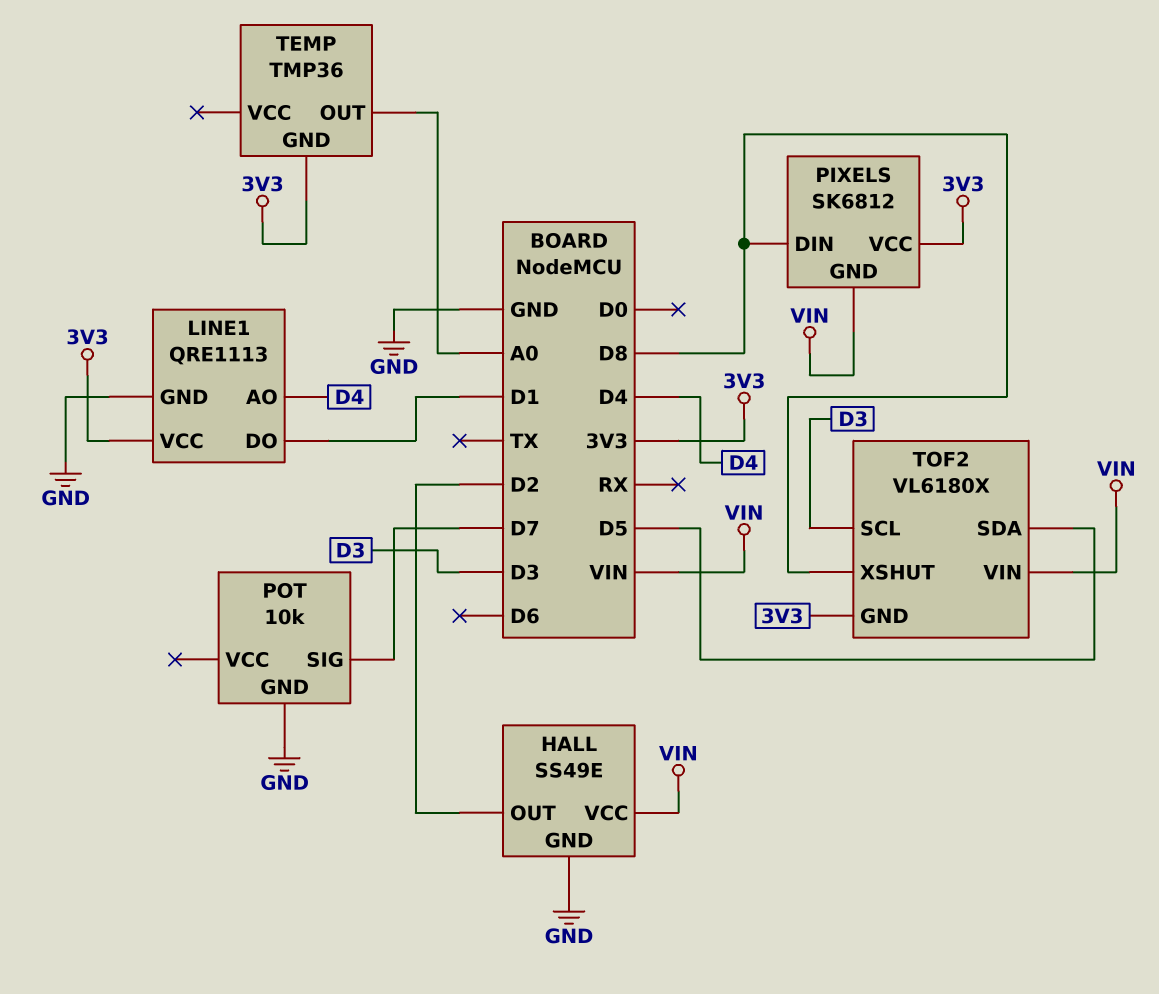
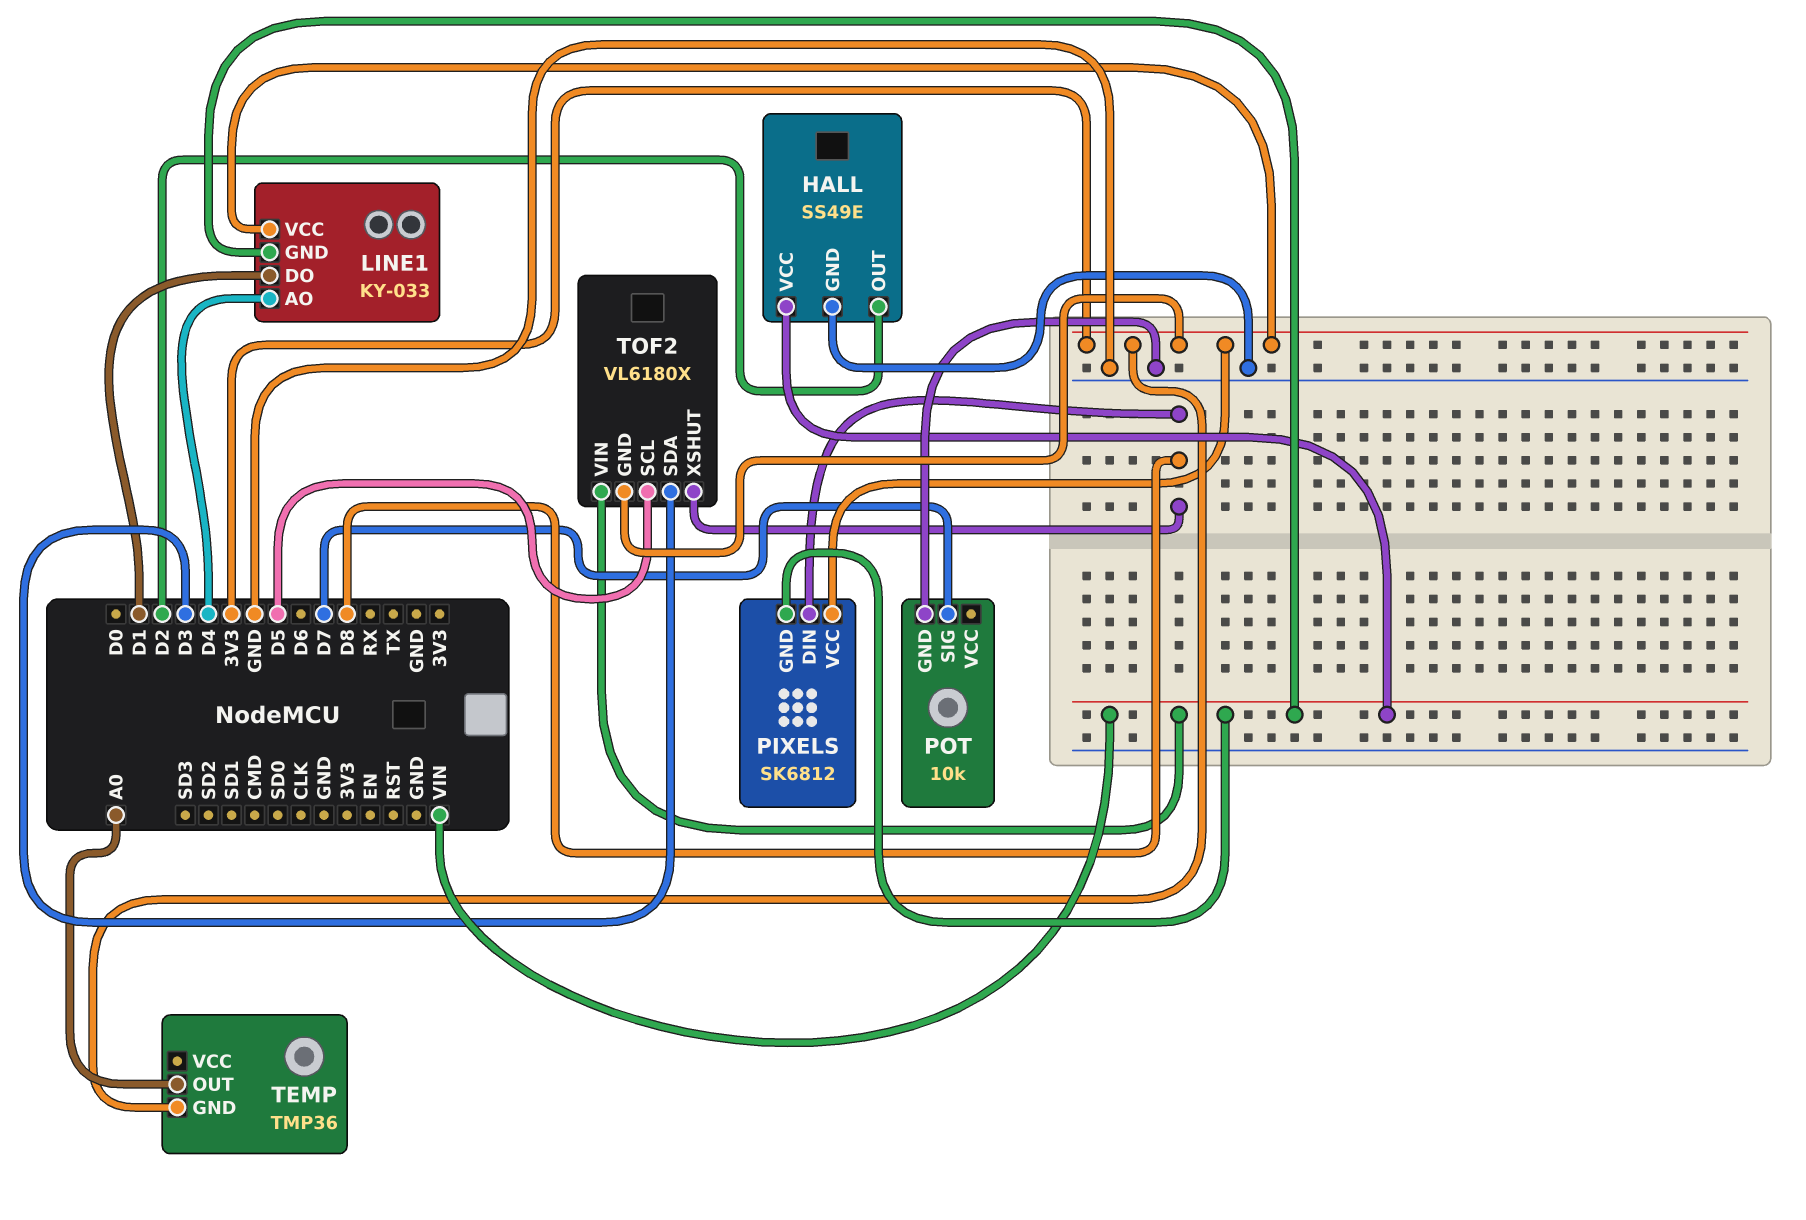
LINE1: QRE1113 -> KY-033
LINE1 pin GND: GND -> VIN
TOF2 pin SCL: D3 -> D5
TOF2 pin SDA: D5 -> D3

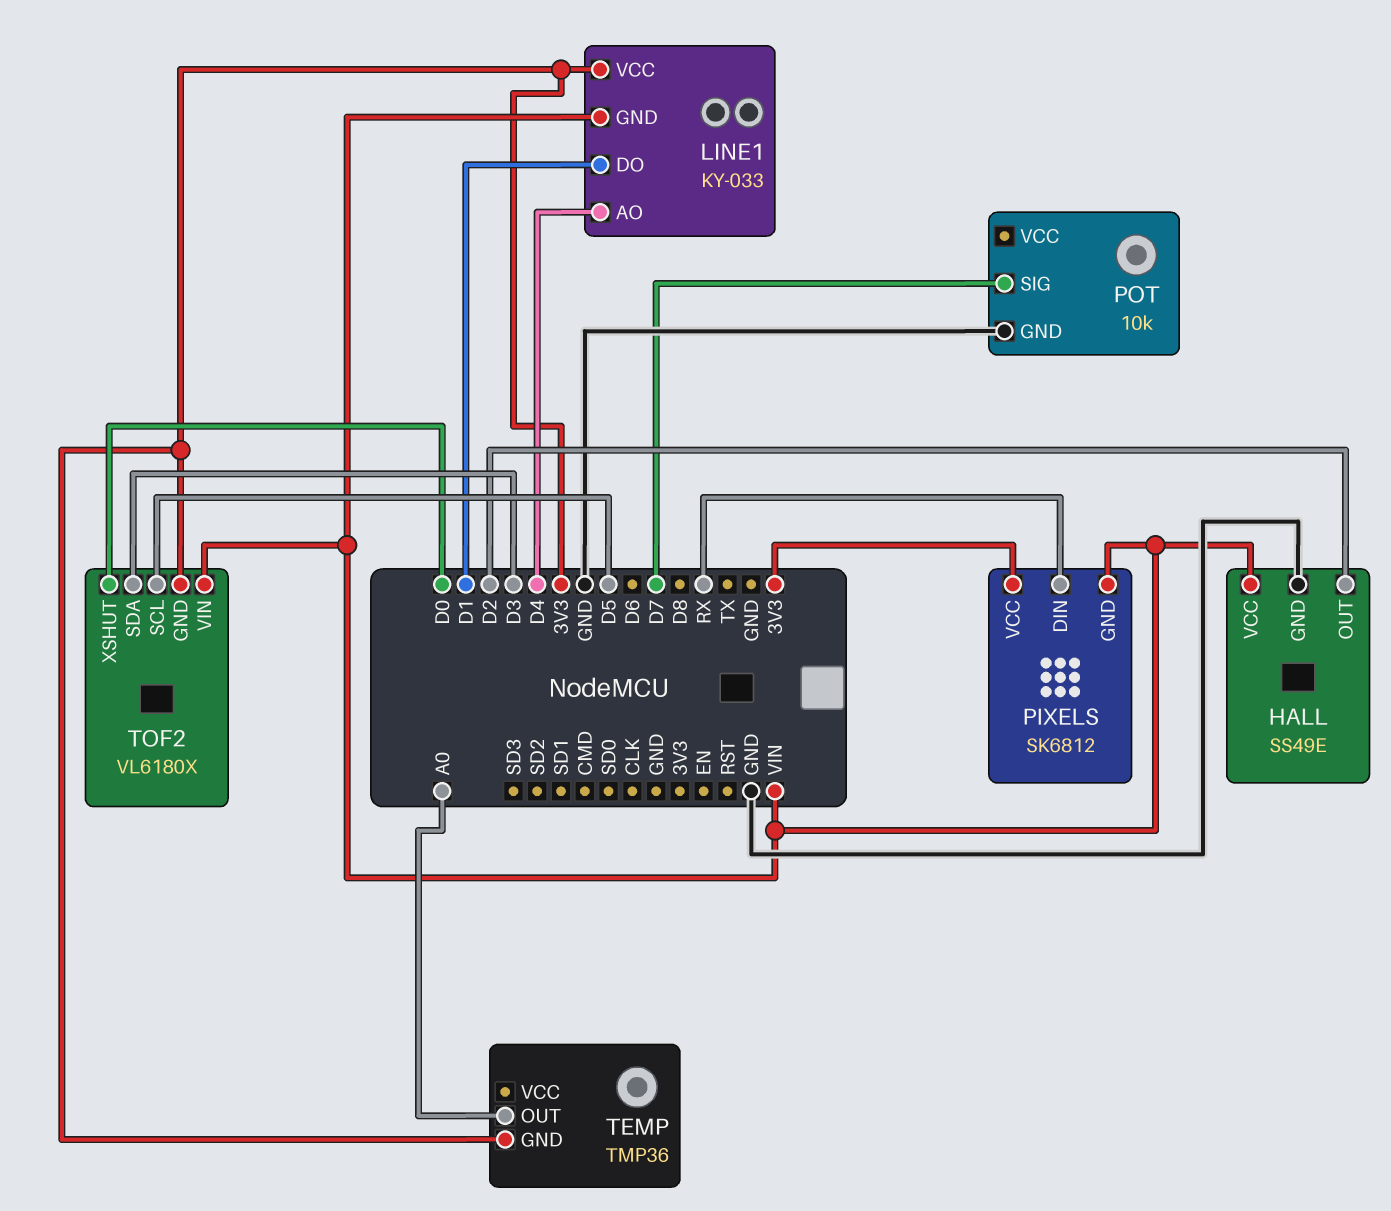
PIXELS pin DIN: D8 -> RX
TOF2 pin XSHUT: D8 -> D0

